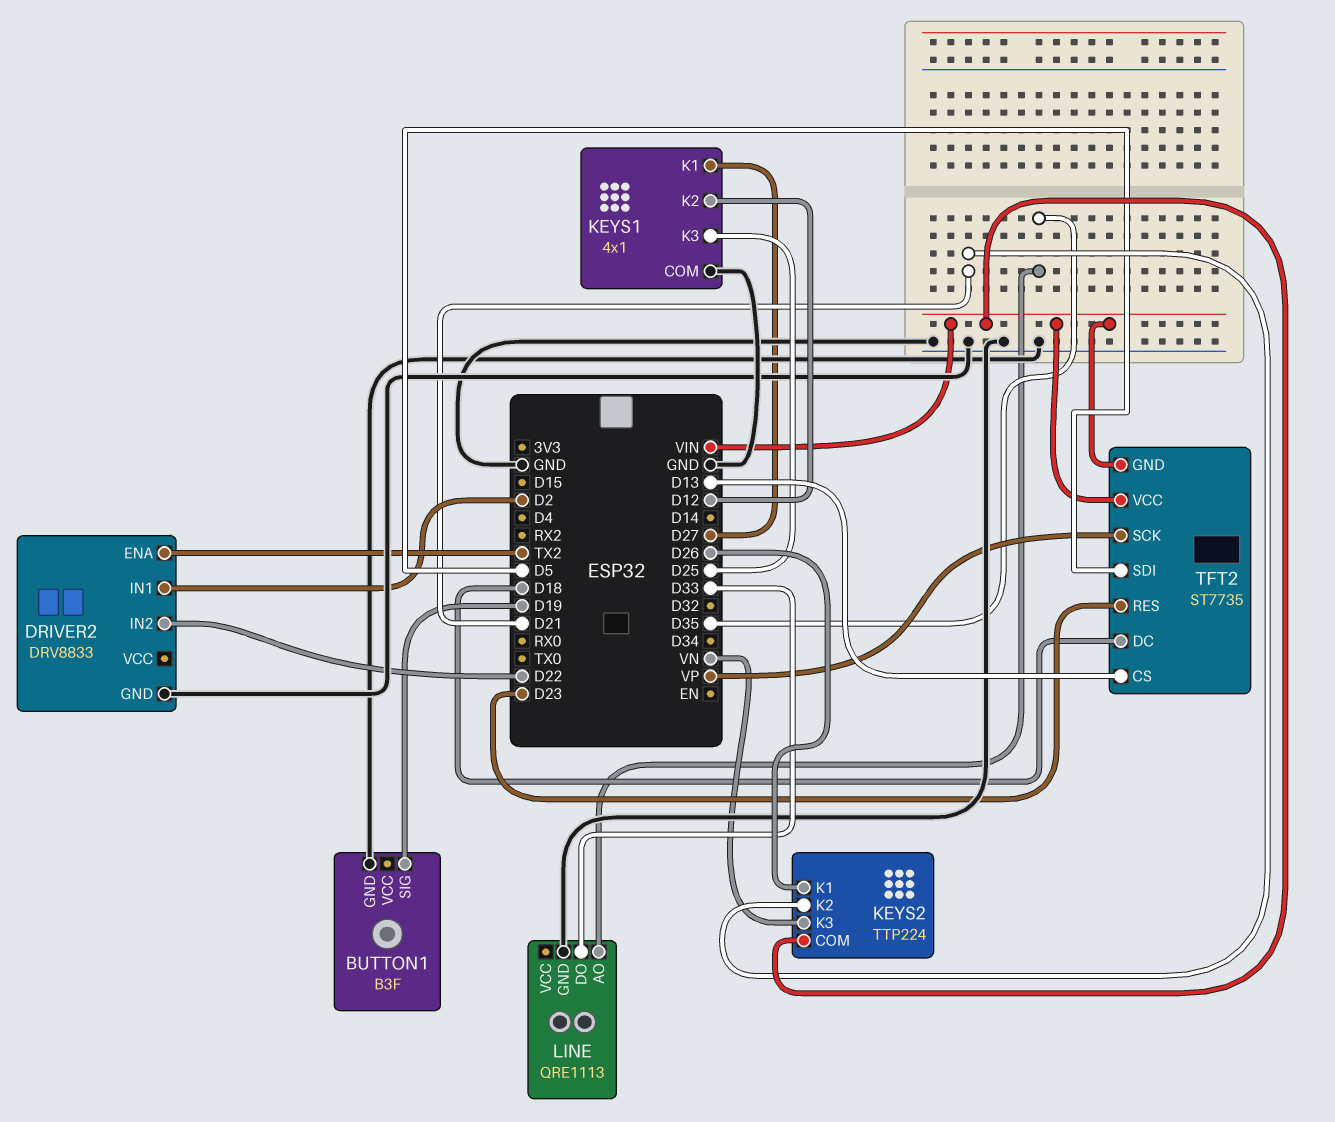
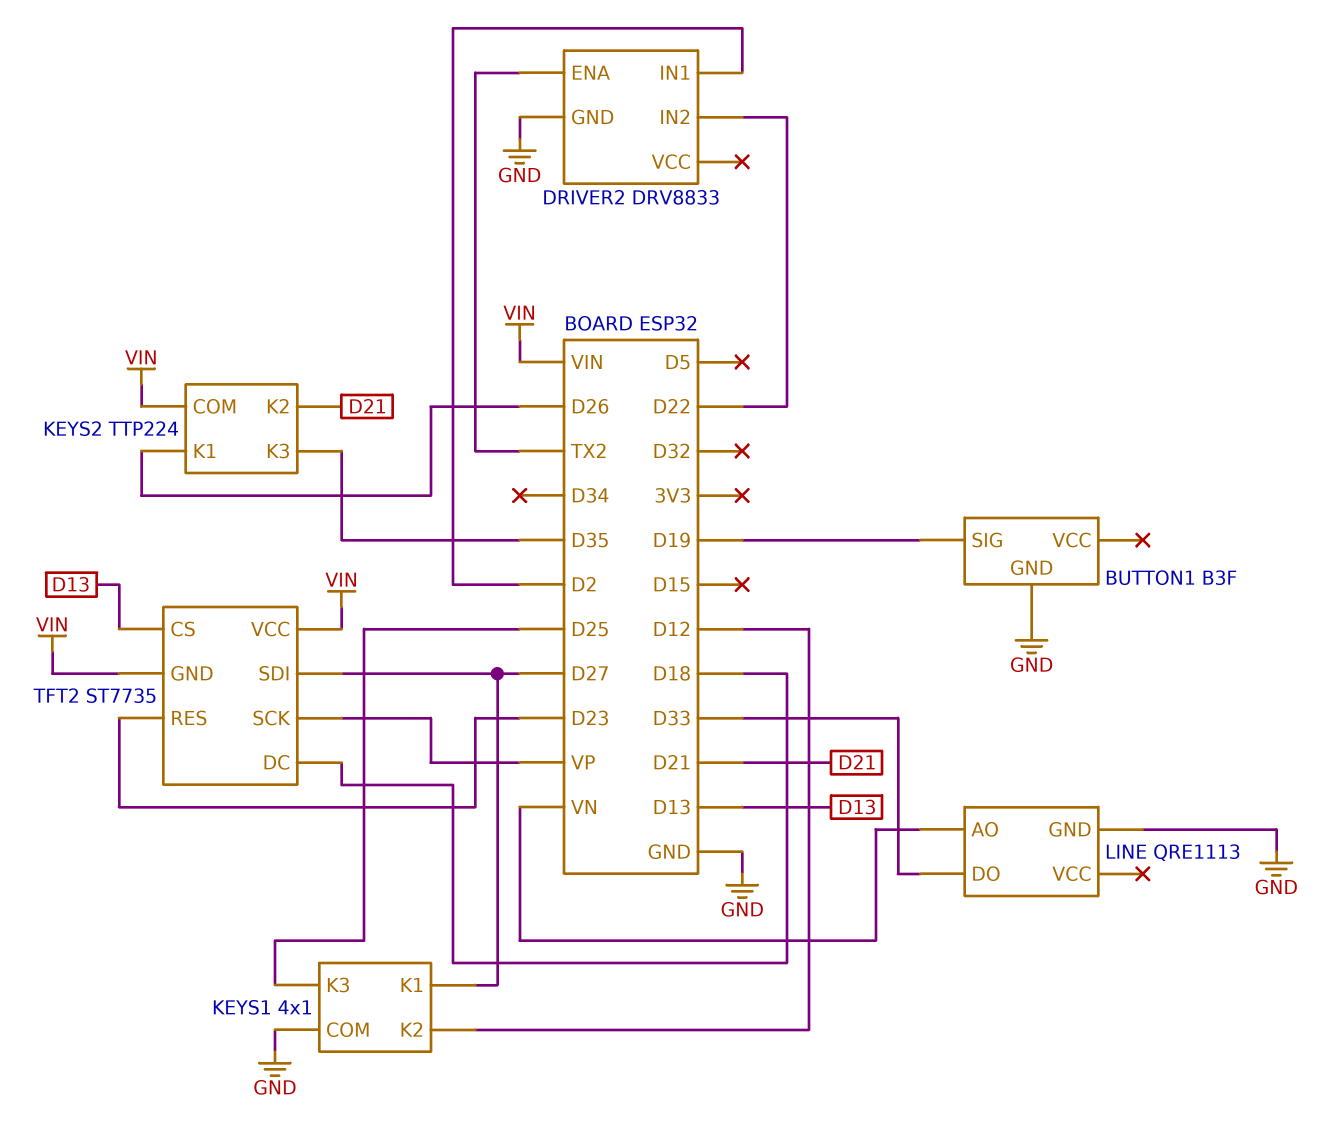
KEYS2 pin K3: VN -> D35
LINE pin AO: D35 -> VN
TFT2 pin SDI: D5 -> D27

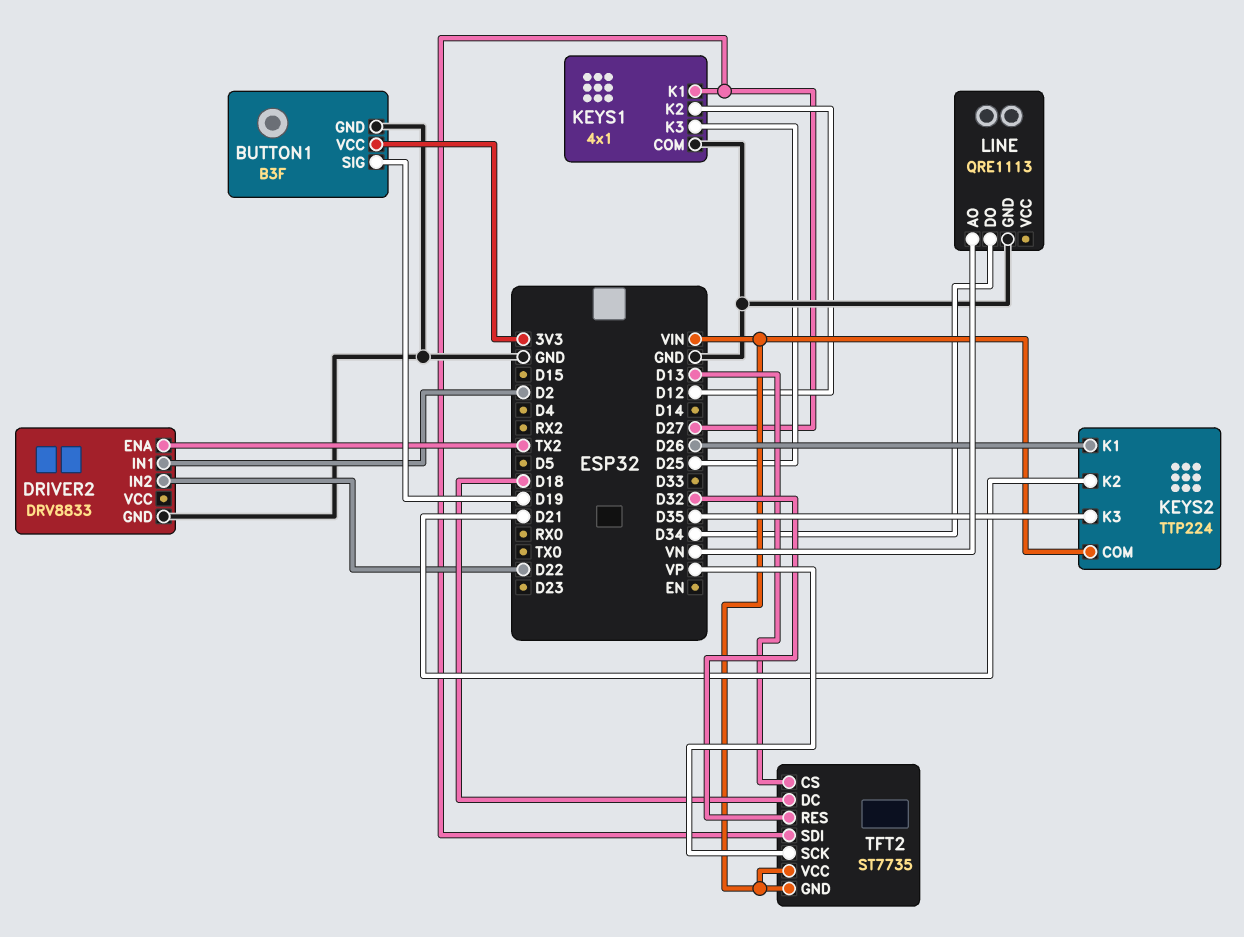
BUTTON1 pin VCC: none -> 3V3
LINE pin DO: D33 -> D34
TFT2 pin RES: D23 -> D32

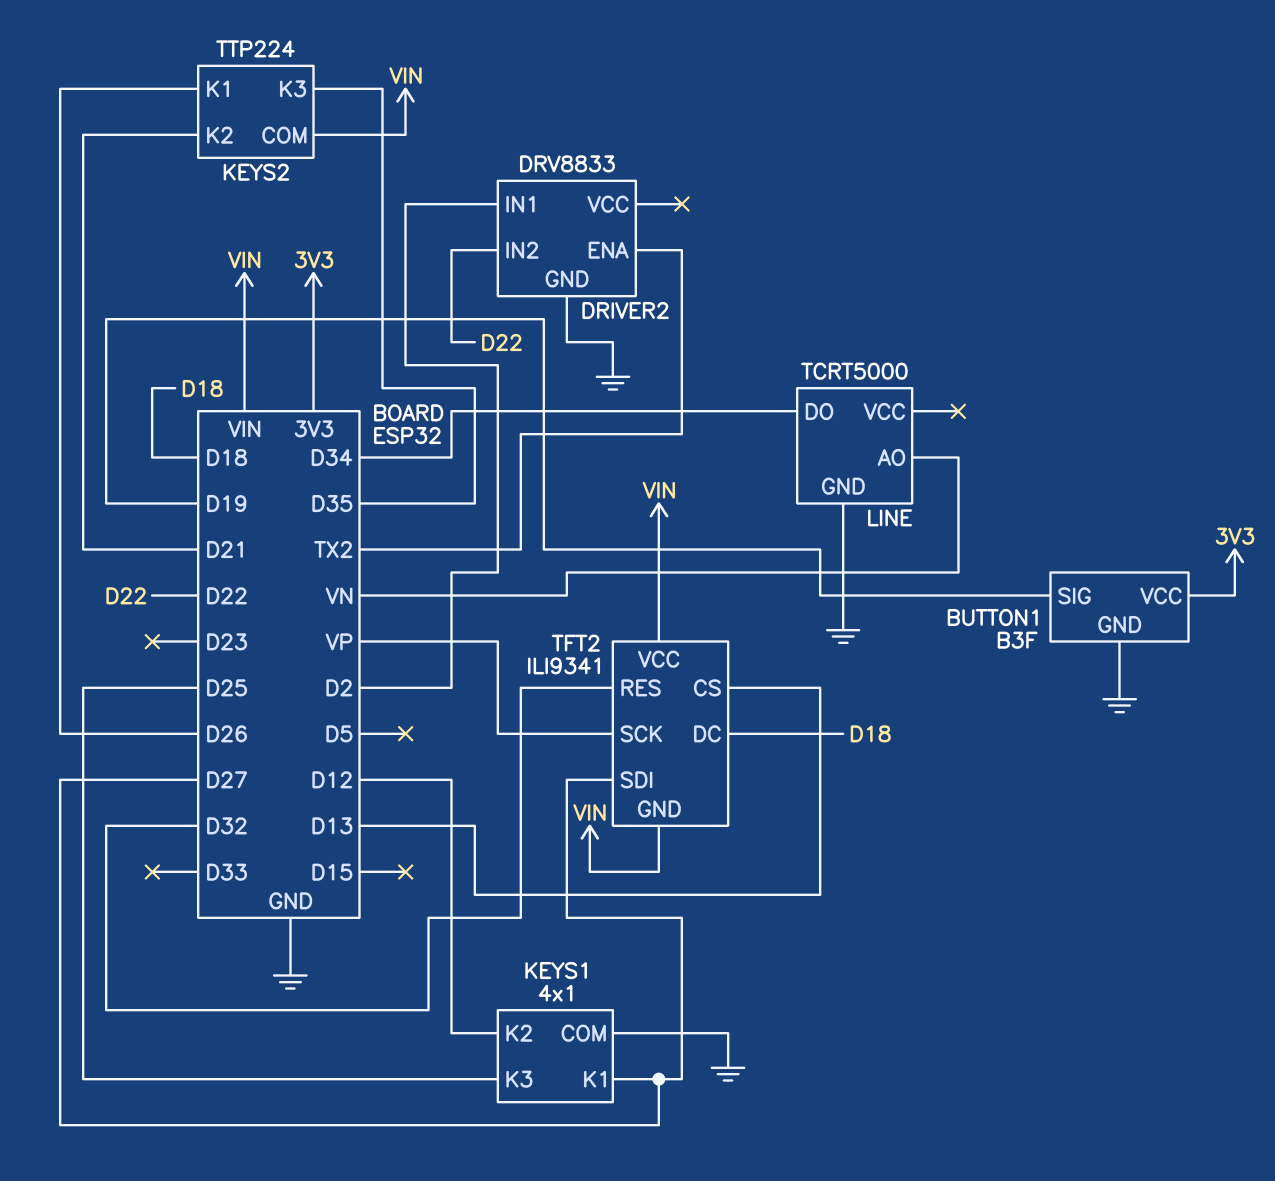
LINE: QRE1113 -> TCRT5000
TFT2: ST7735 -> ILI9341

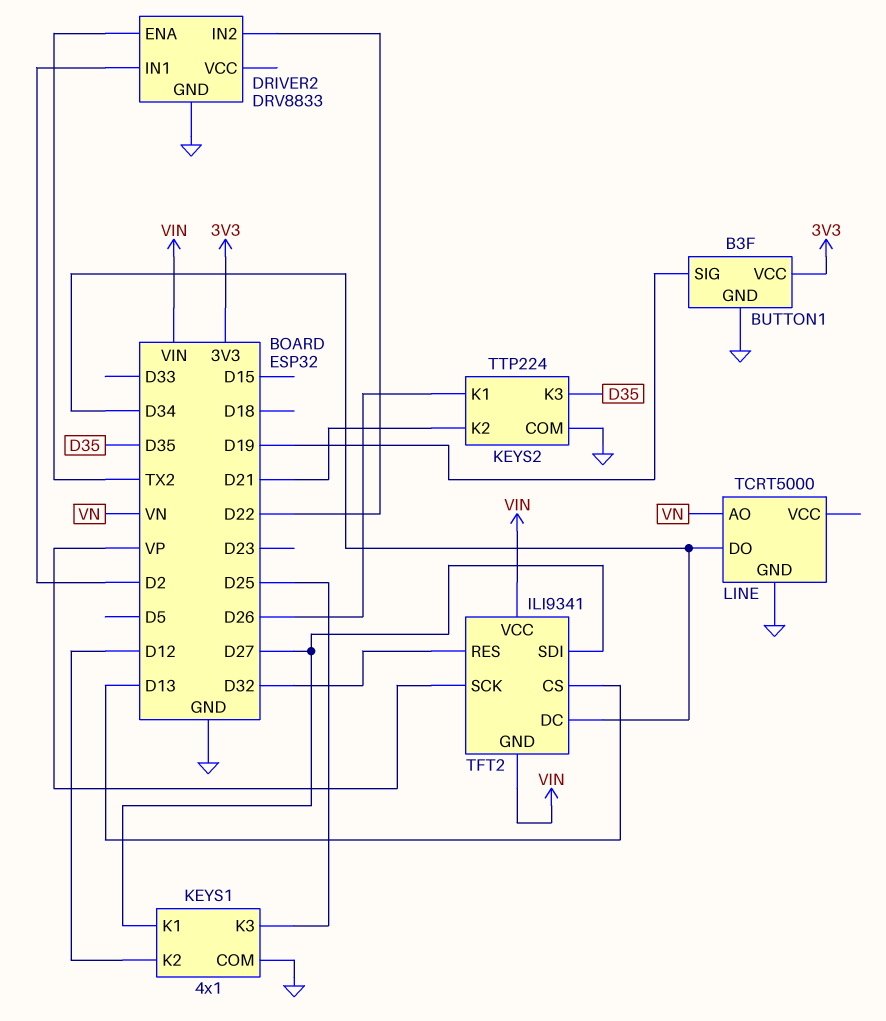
KEYS2 pin COM: VIN -> GND
TFT2 pin DC: D18 -> D34

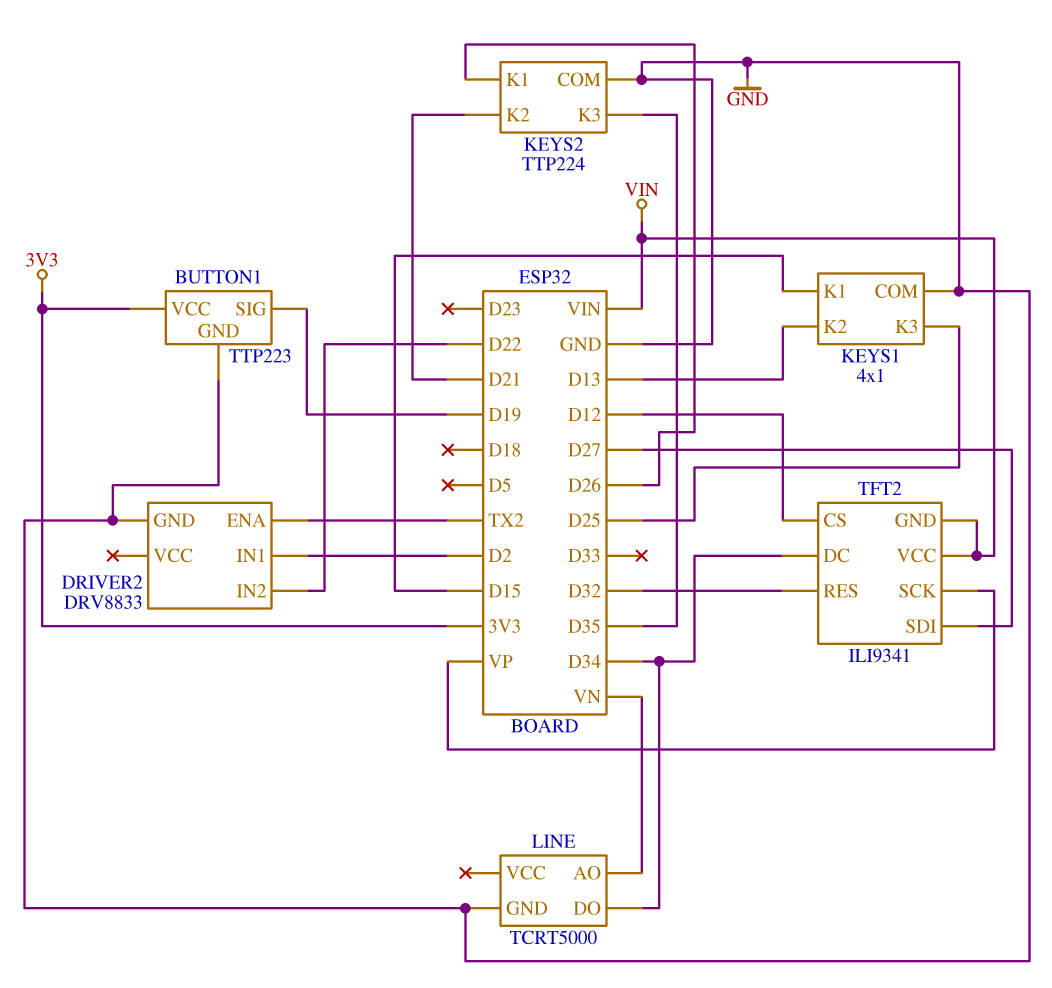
BUTTON1: B3F -> TTP223
KEYS1 pin K1: D27 -> D15
KEYS1 pin K2: D12 -> D13
TFT2 pin CS: D13 -> D12

